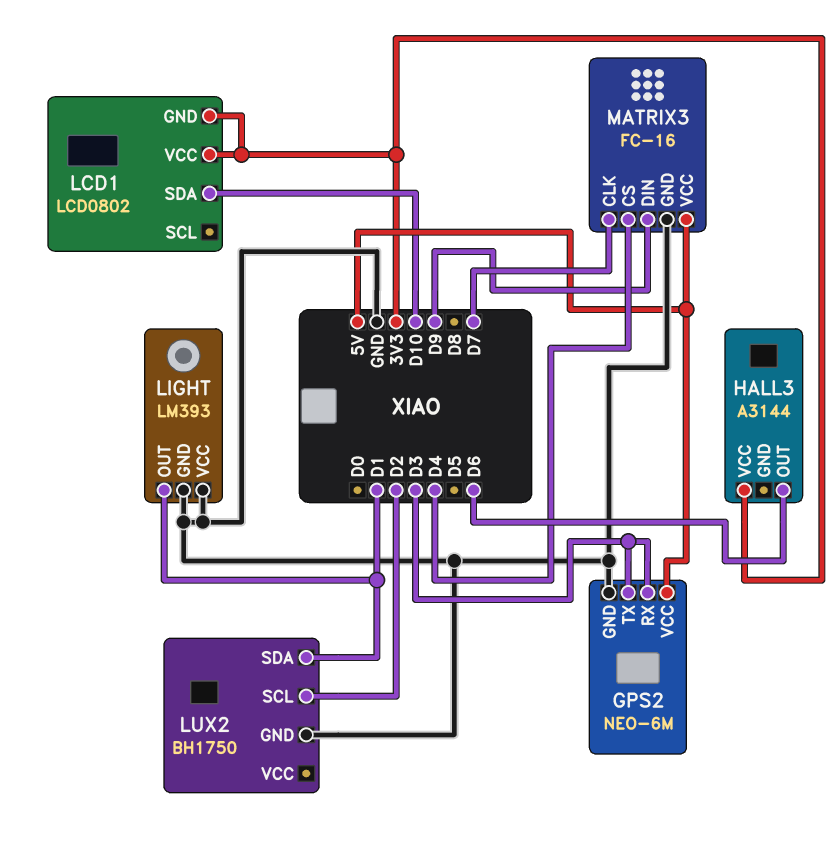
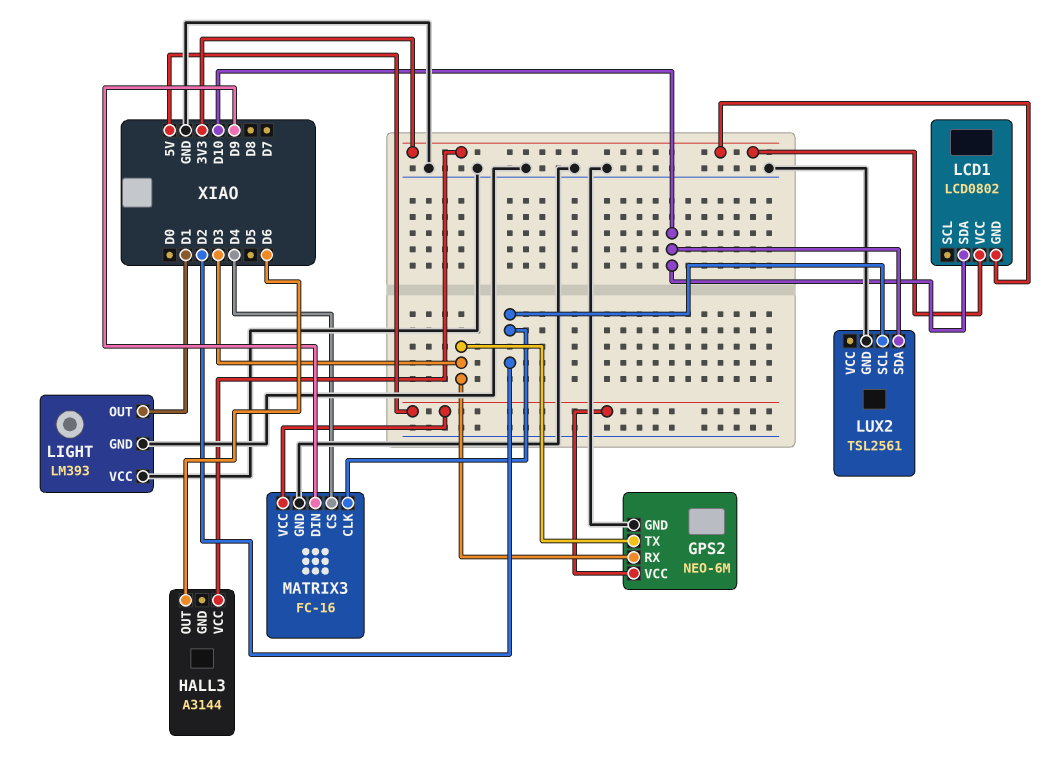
LUX2: BH1750 -> TSL2561
LUX2 pin SDA: D1 -> D10
MATRIX3 pin CLK: D7 -> D2

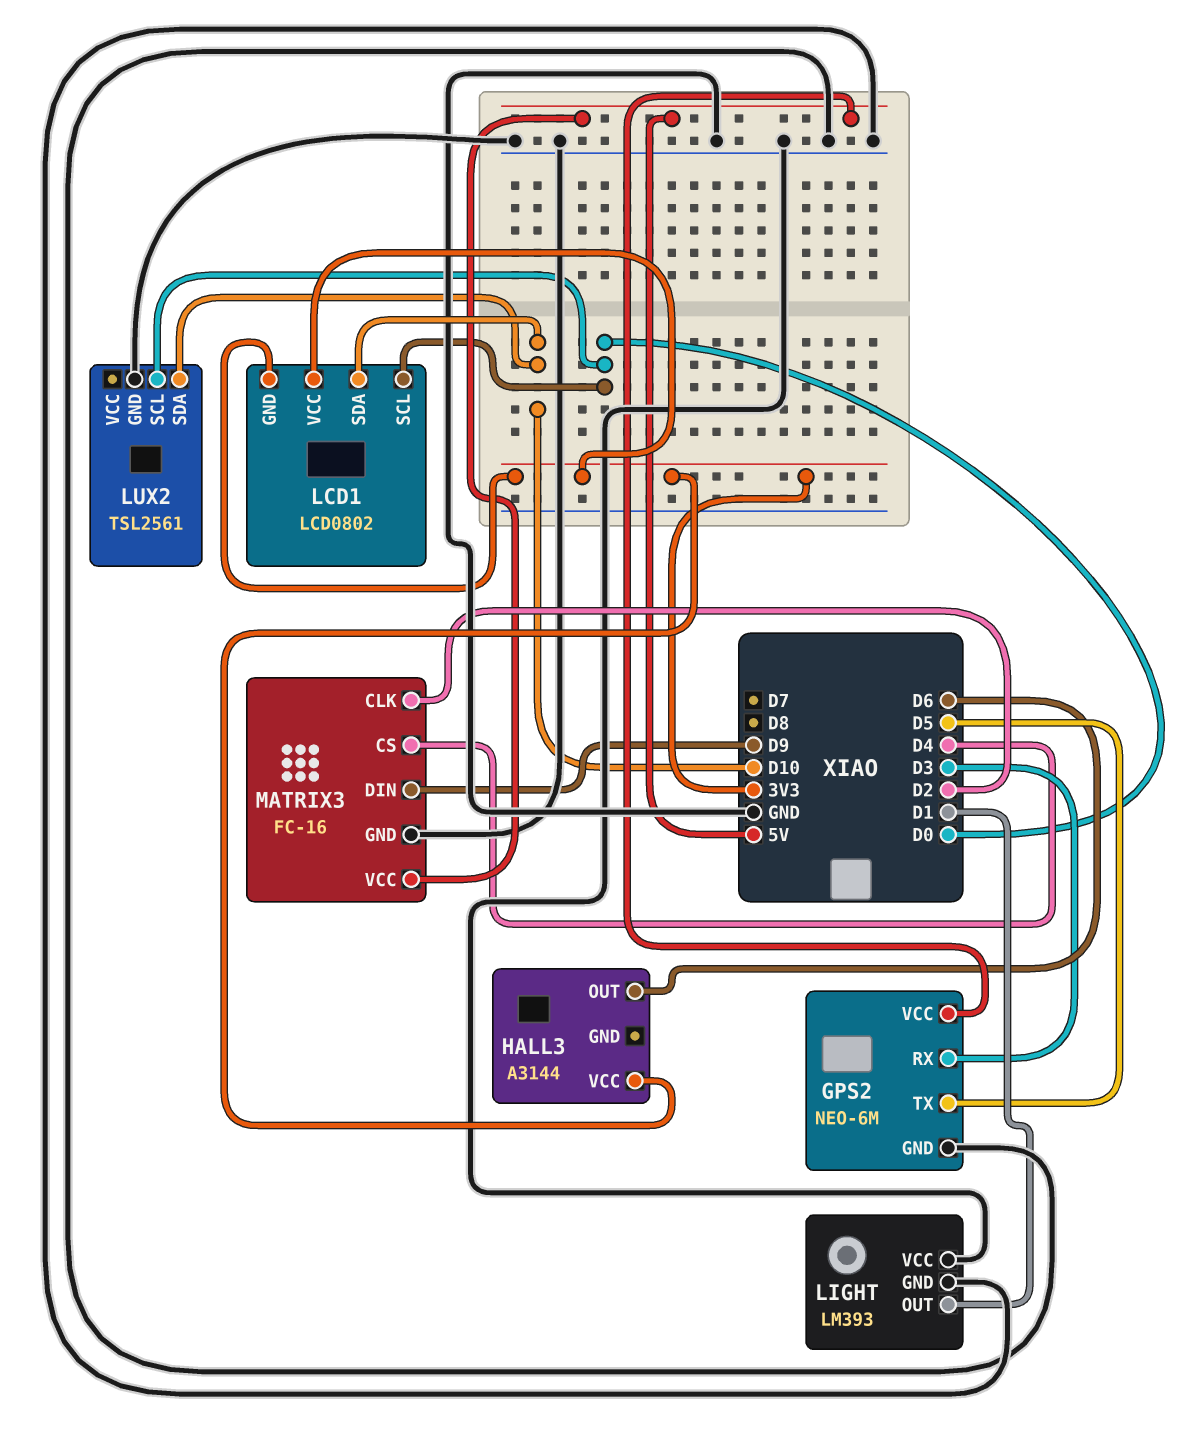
GPS2 pin TX: D3 -> D5
LCD1 pin SCL: none -> D0
LUX2 pin SCL: D2 -> D0

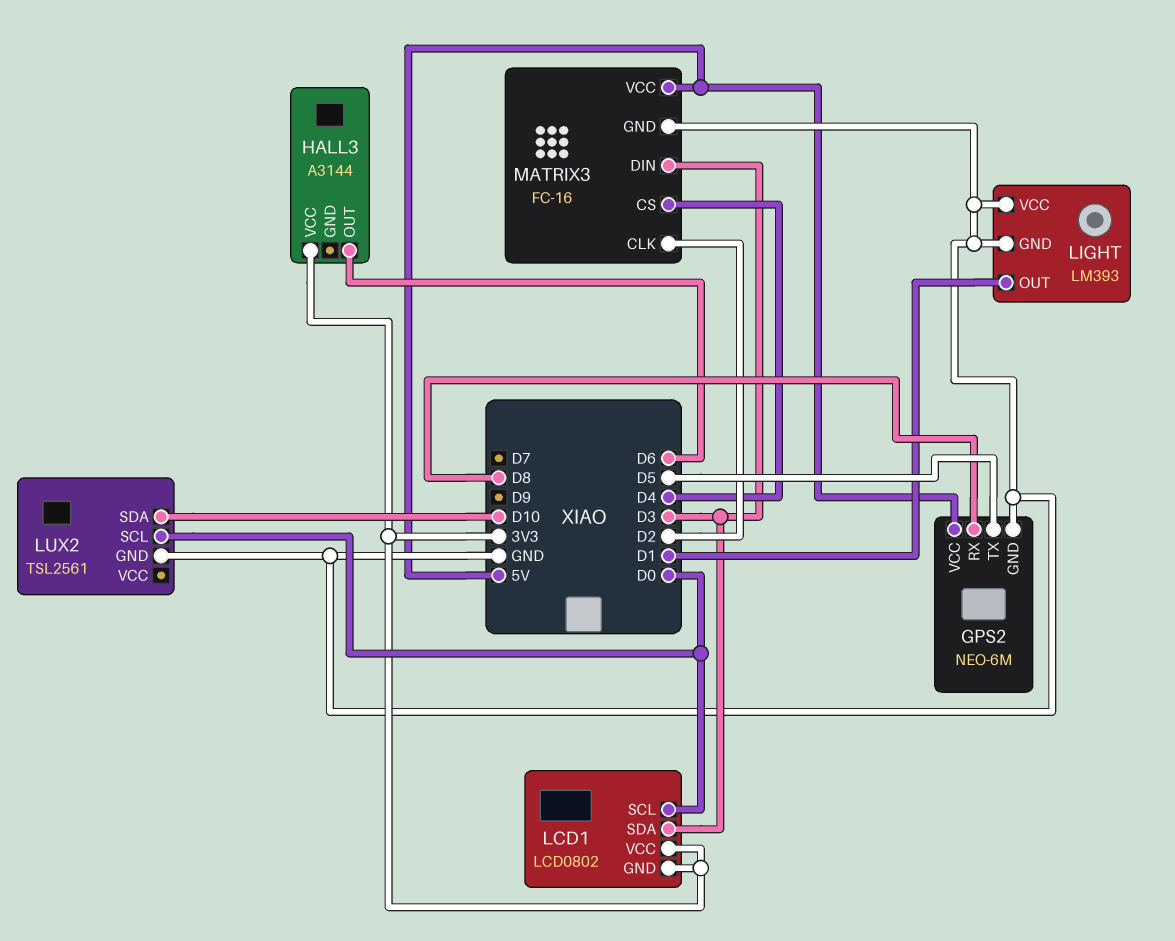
GPS2 pin RX: D3 -> D8
LCD1 pin SDA: D10 -> D3
MATRIX3 pin DIN: D9 -> D3

